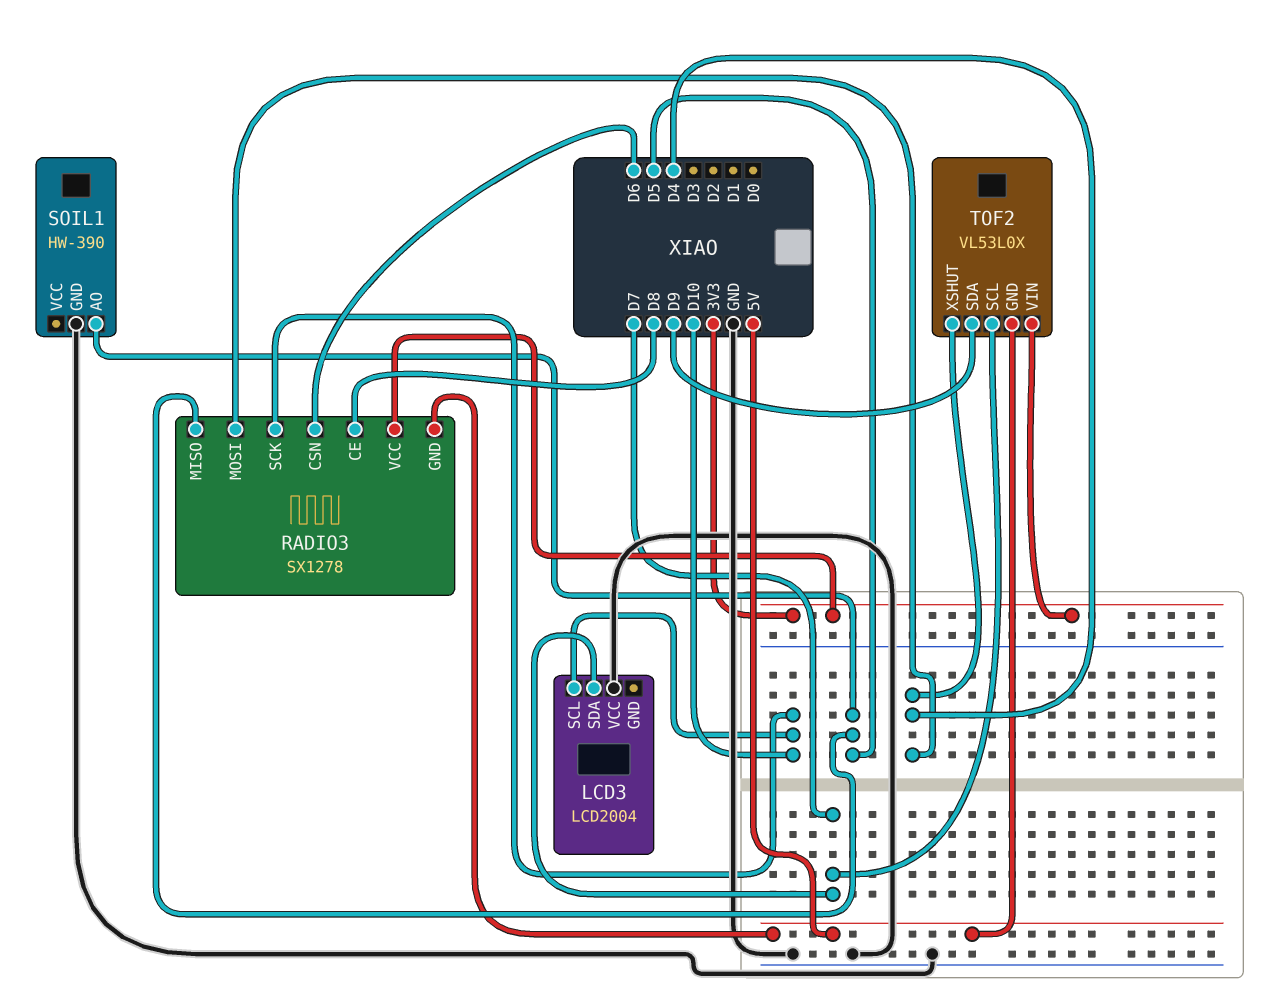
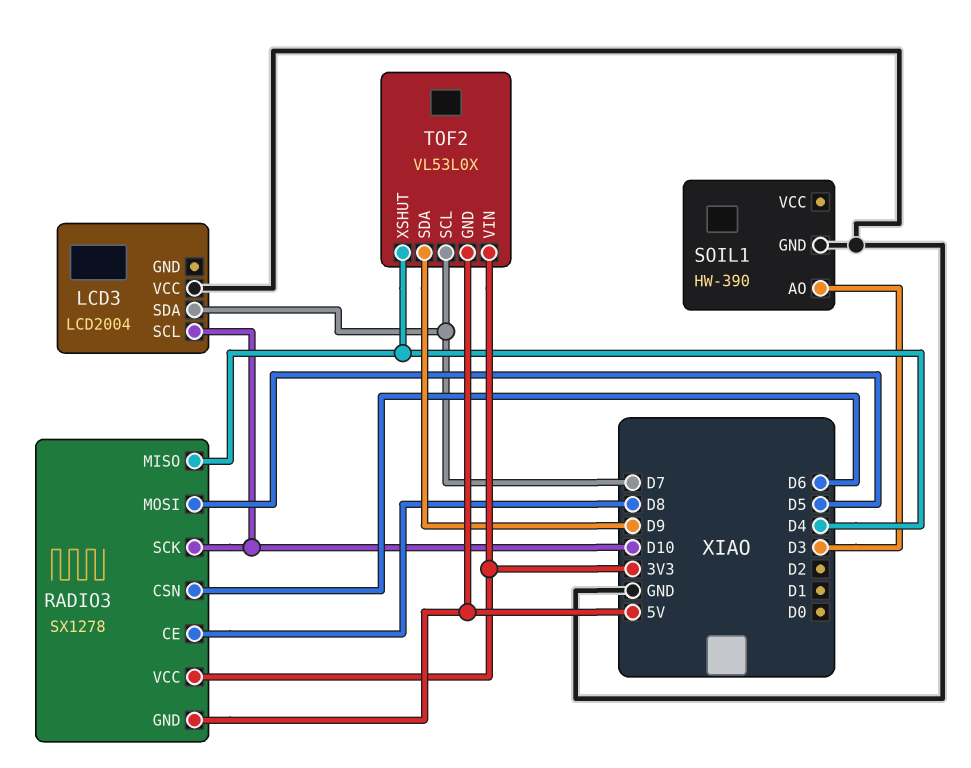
RADIO3 pin MISO: D5 -> D4
RADIO3 pin MOSI: D4 -> D5
SOIL1 pin AO: D5 -> D3

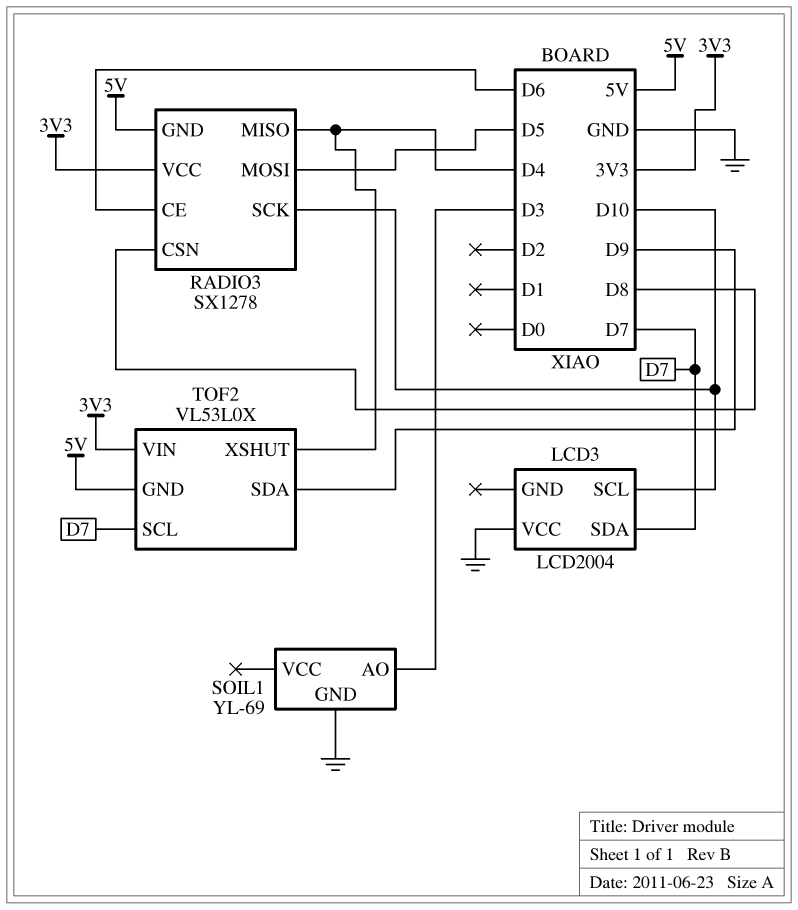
RADIO3 pin CE: D8 -> D6
RADIO3 pin CSN: D6 -> D8
SOIL1: HW-390 -> YL-69

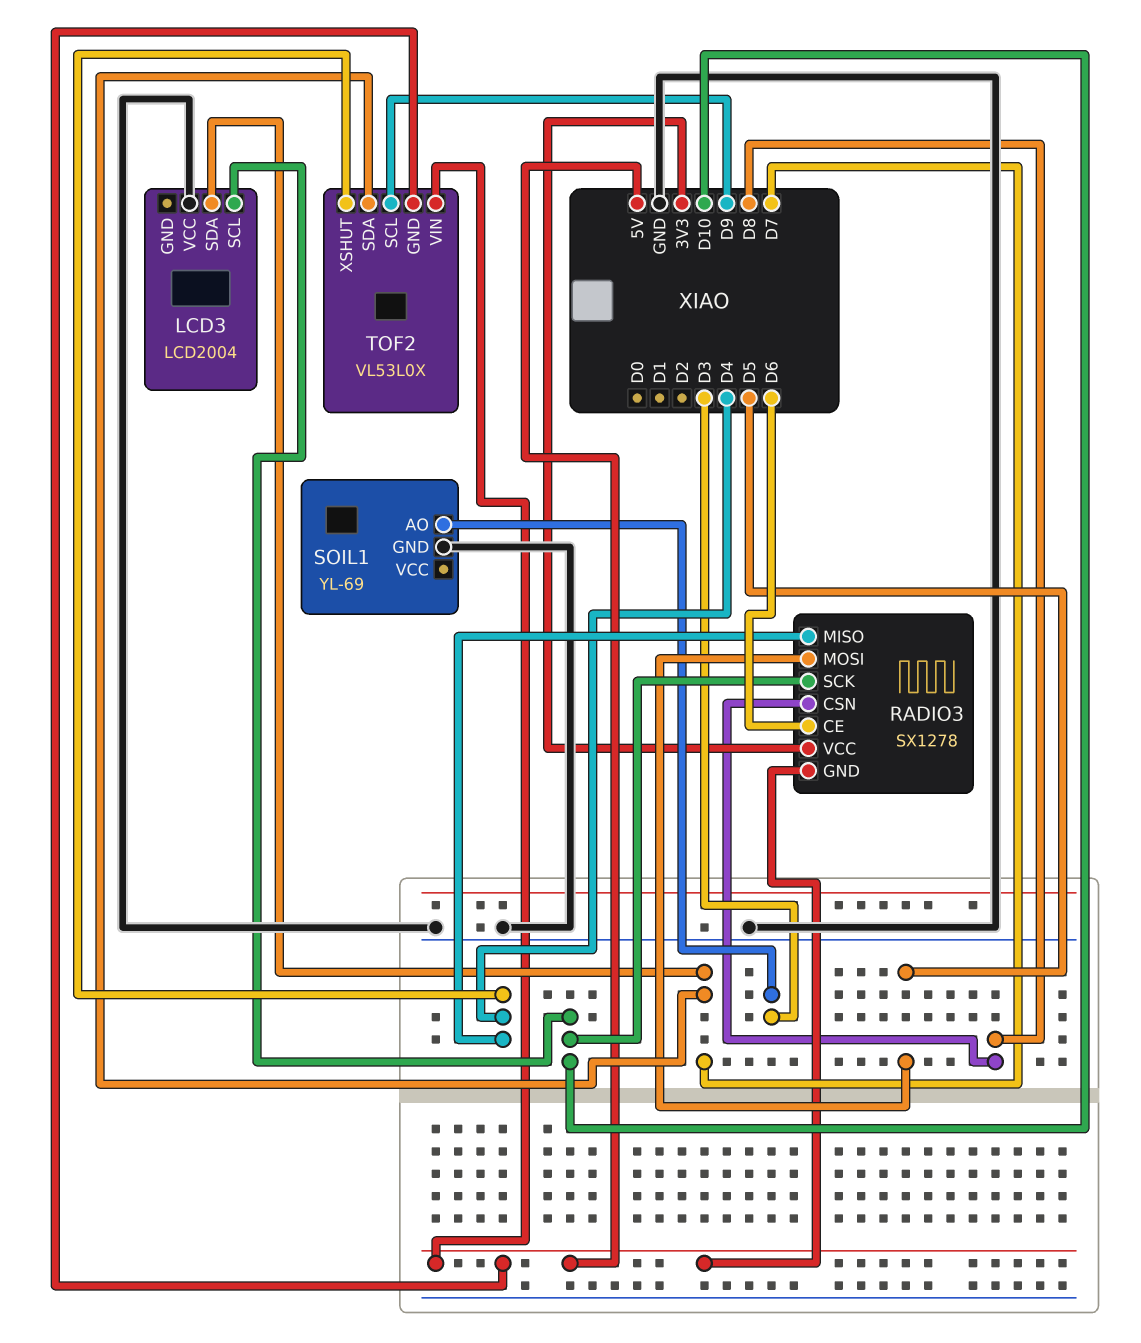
TOF2 pin SCL: D7 -> D9
TOF2 pin SDA: D9 -> D7
TOF2 pin VIN: 3V3 -> 5V

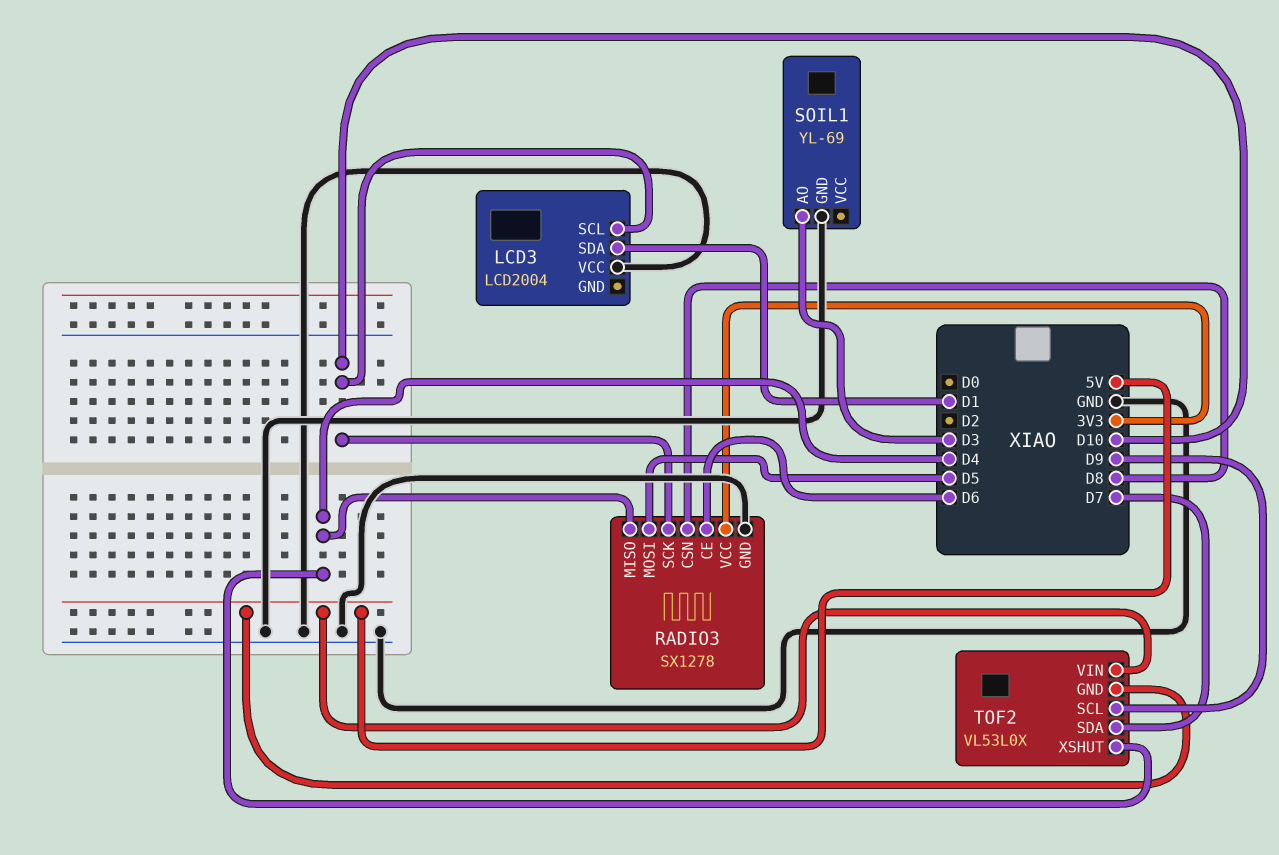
LCD3 pin SDA: D7 -> D1
RADIO3 pin GND: 5V -> GND

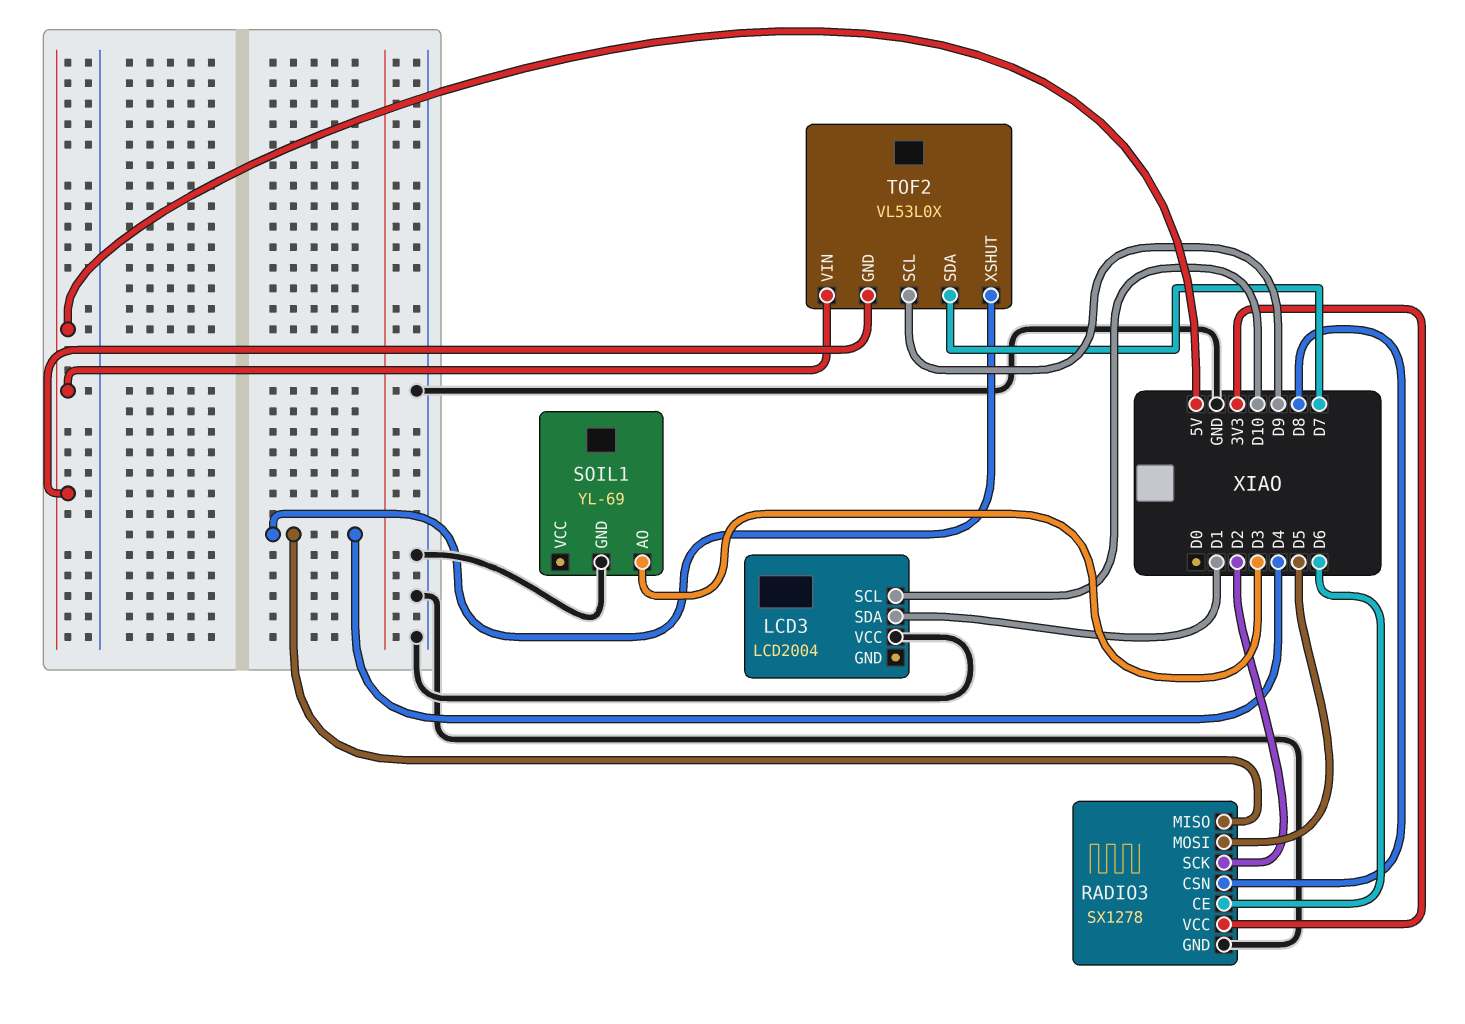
RADIO3 pin SCK: D10 -> D2

